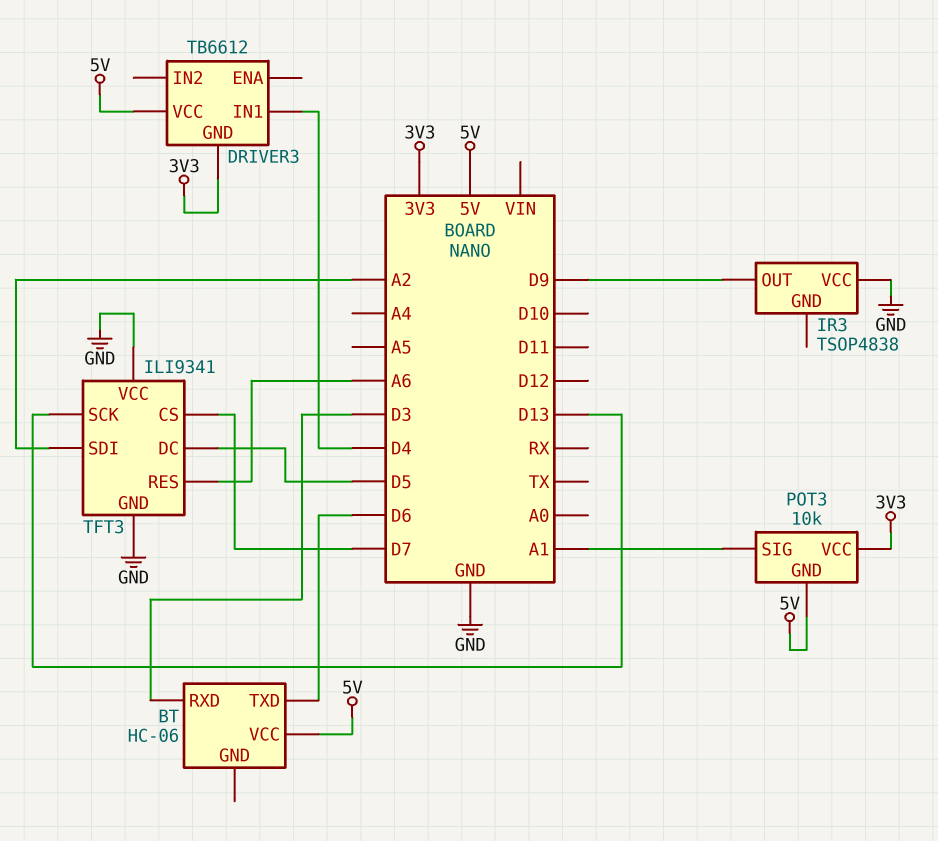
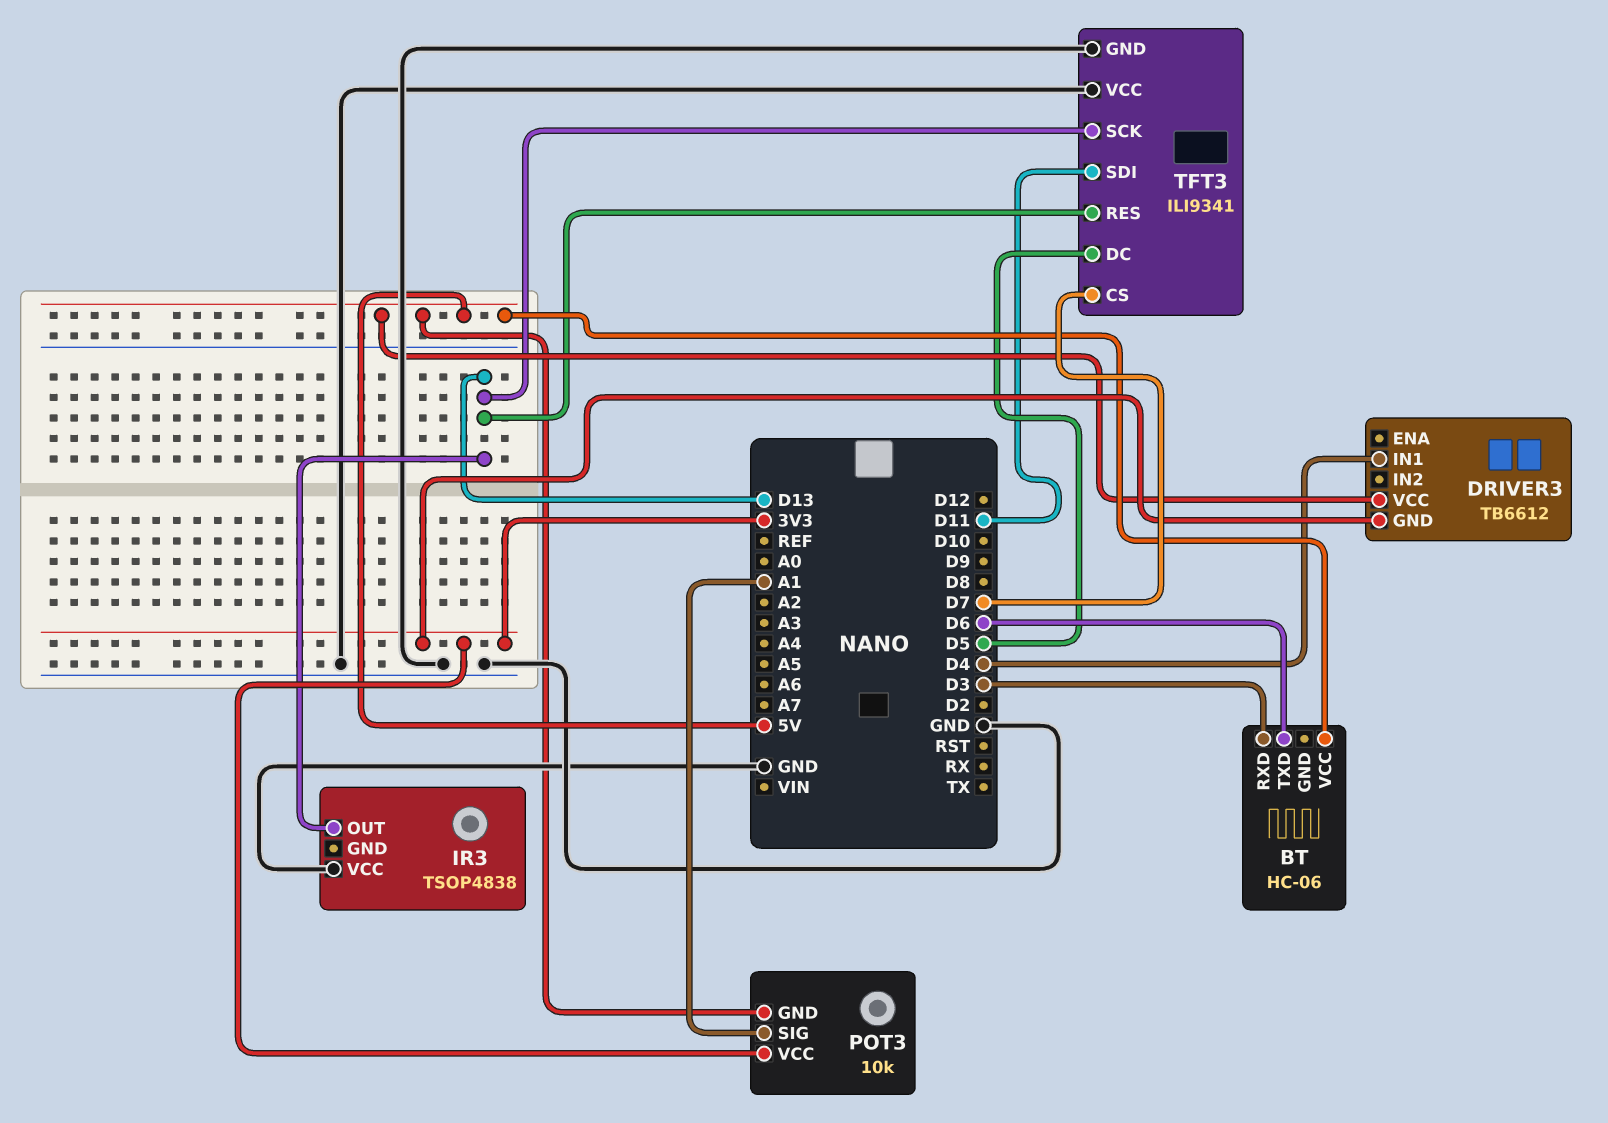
IR3 pin OUT: D9 -> D13
TFT3 pin RES: A6 -> D13
TFT3 pin SDI: A2 -> D11

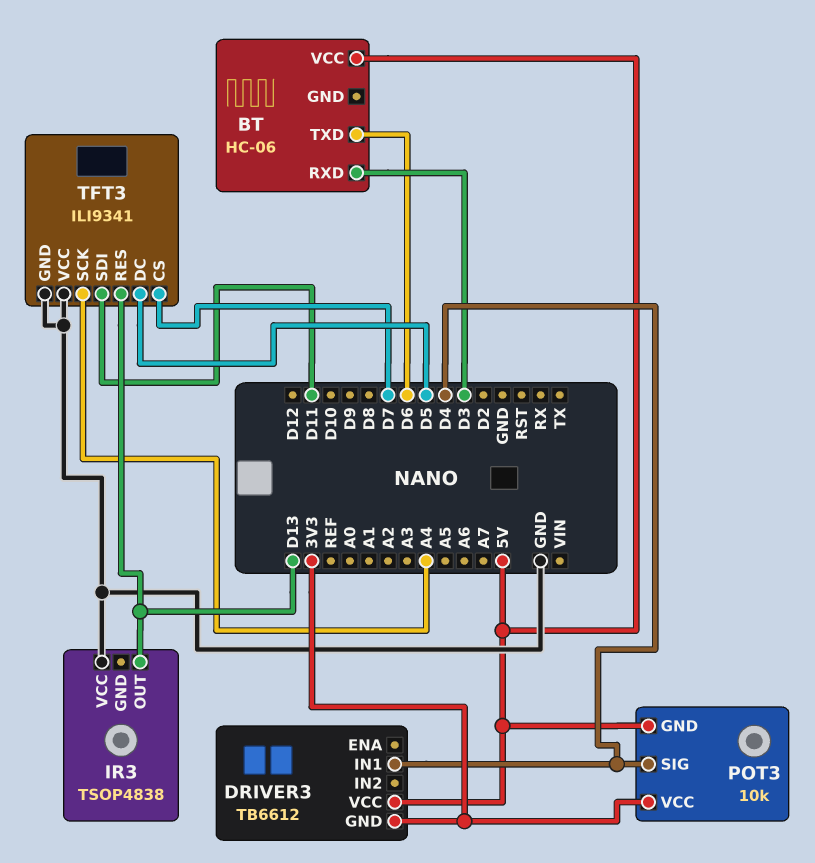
POT3 pin SIG: A1 -> D4
TFT3 pin SCK: D13 -> A4

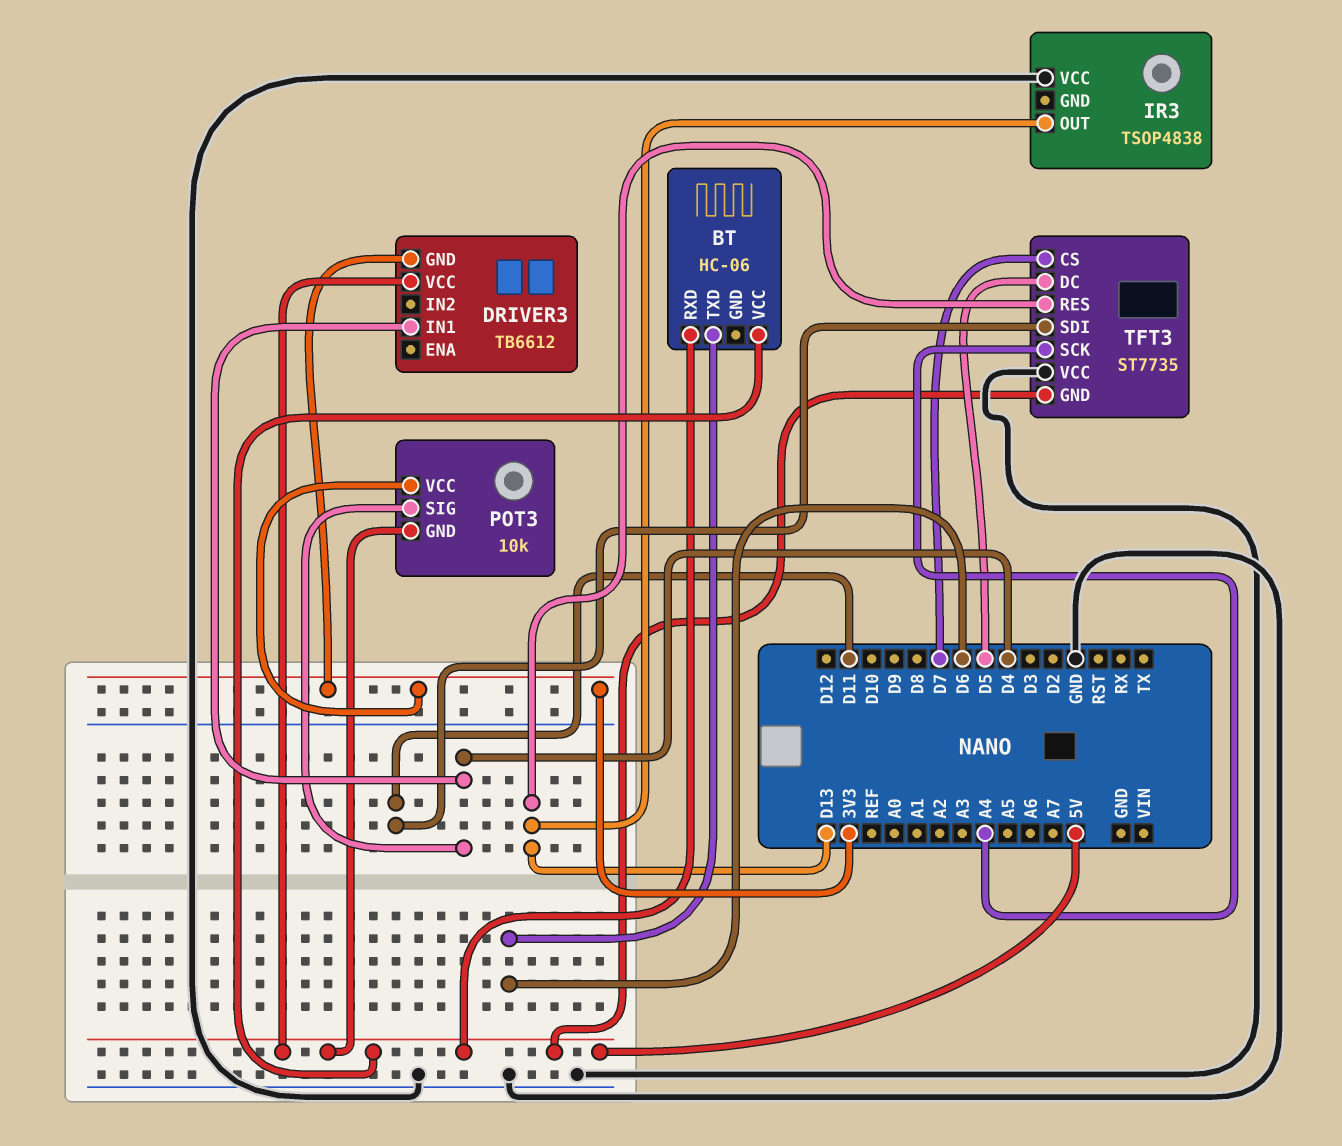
BT pin RXD: D3 -> 5V
TFT3: ILI9341 -> ST7735
TFT3 pin GND: GND -> 5V

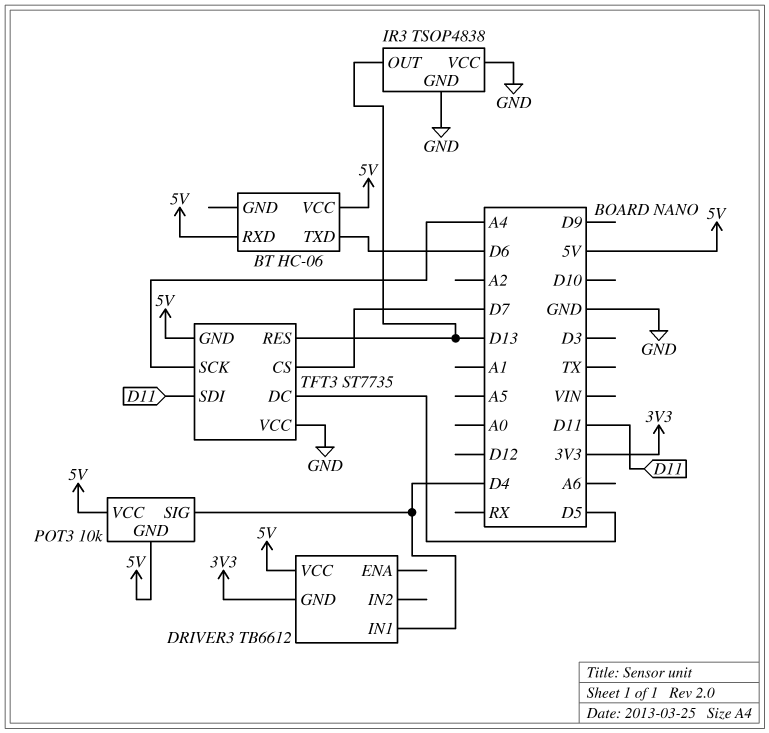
IR3 pin GND: none -> GND
POT3 pin VCC: 3V3 -> 5V

